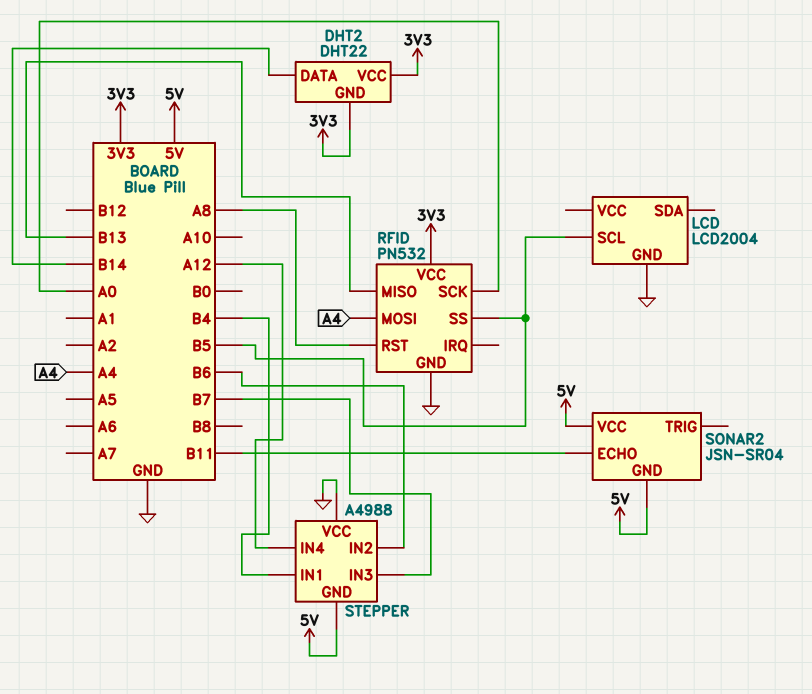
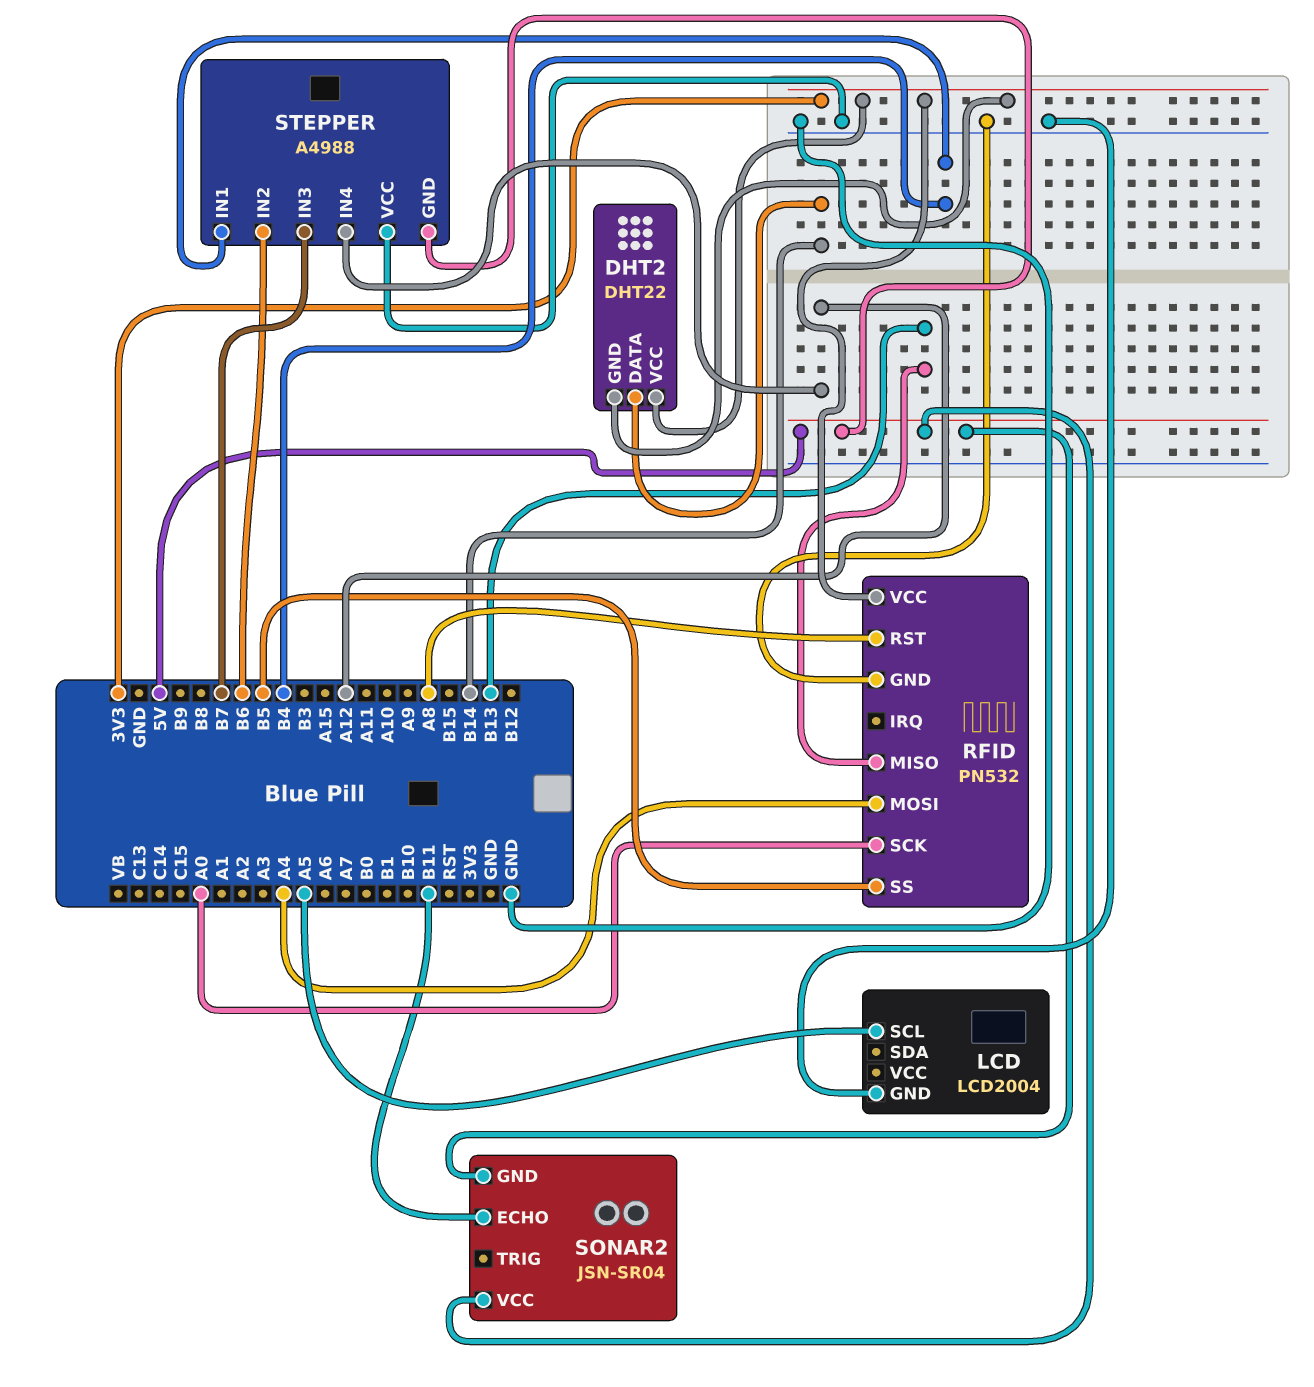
LCD pin SCL: B5 -> A5

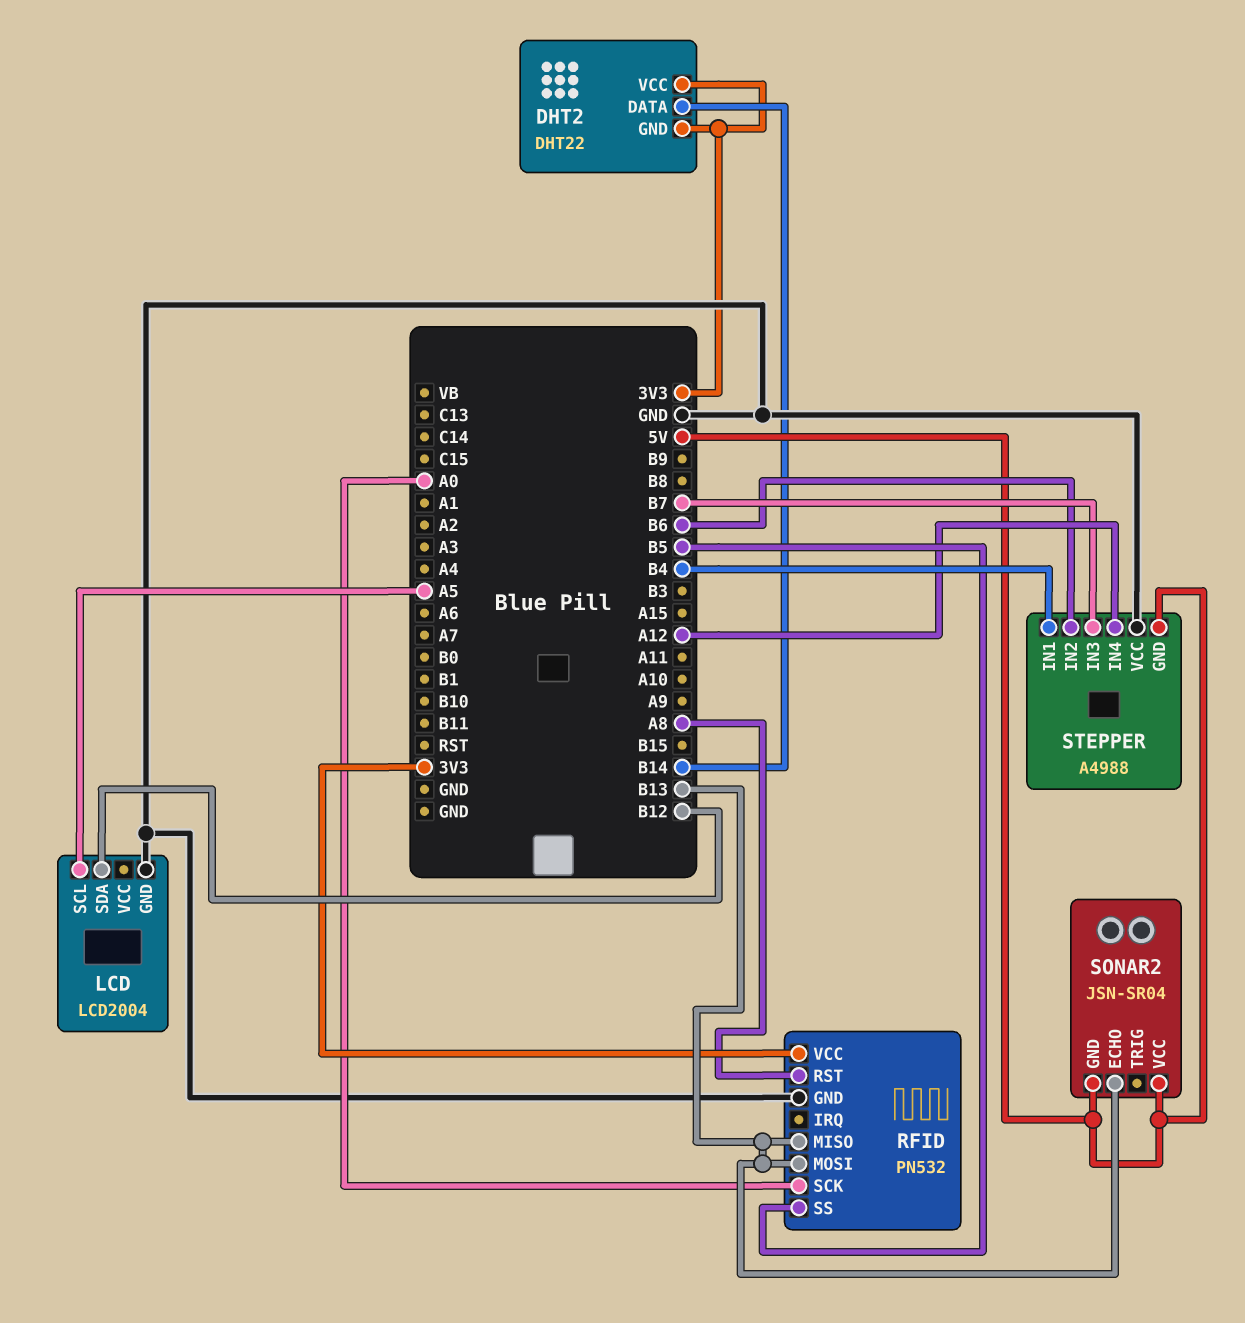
LCD pin SDA: none -> B12
RFID pin MOSI: A4 -> B13
SONAR2 pin ECHO: B11 -> B13

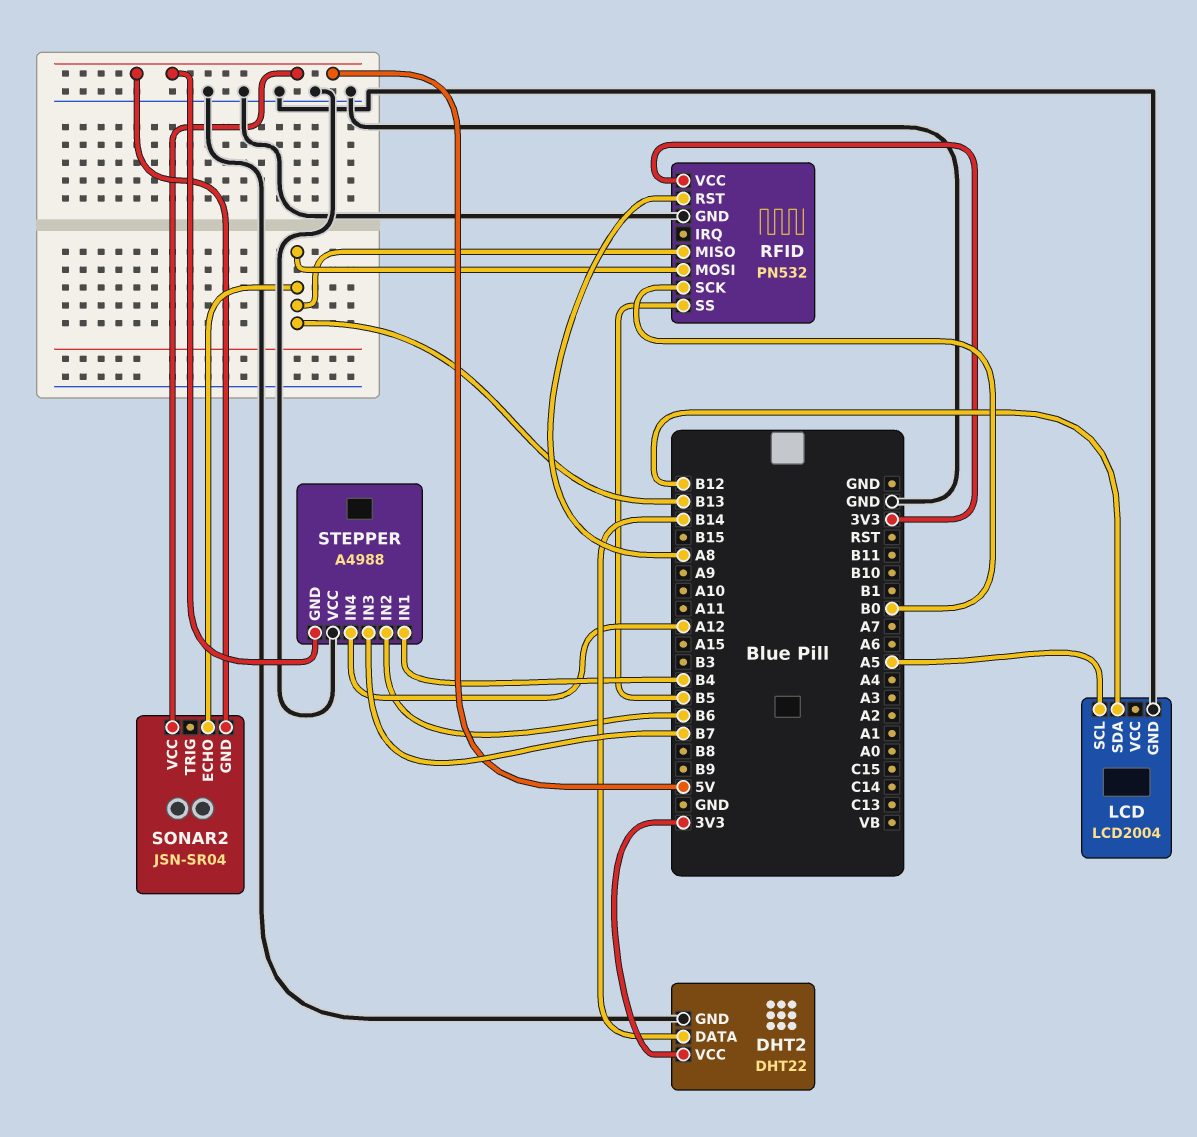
DHT2 pin GND: 3V3 -> GND
RFID pin SCK: A0 -> B0

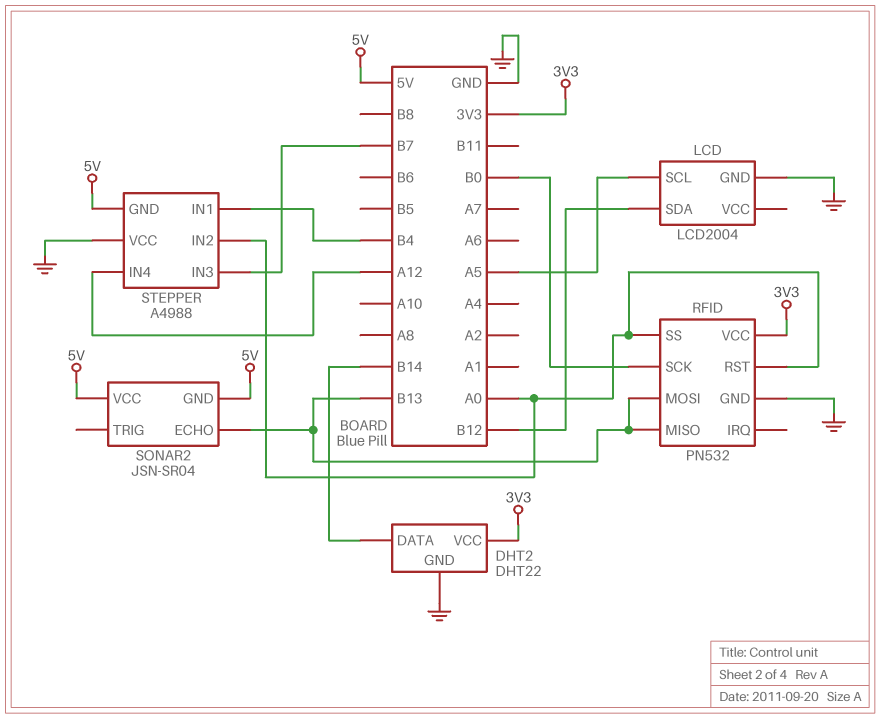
RFID pin RST: A8 -> A0
RFID pin SS: B5 -> A0
STEPPER pin IN2: B6 -> A0

